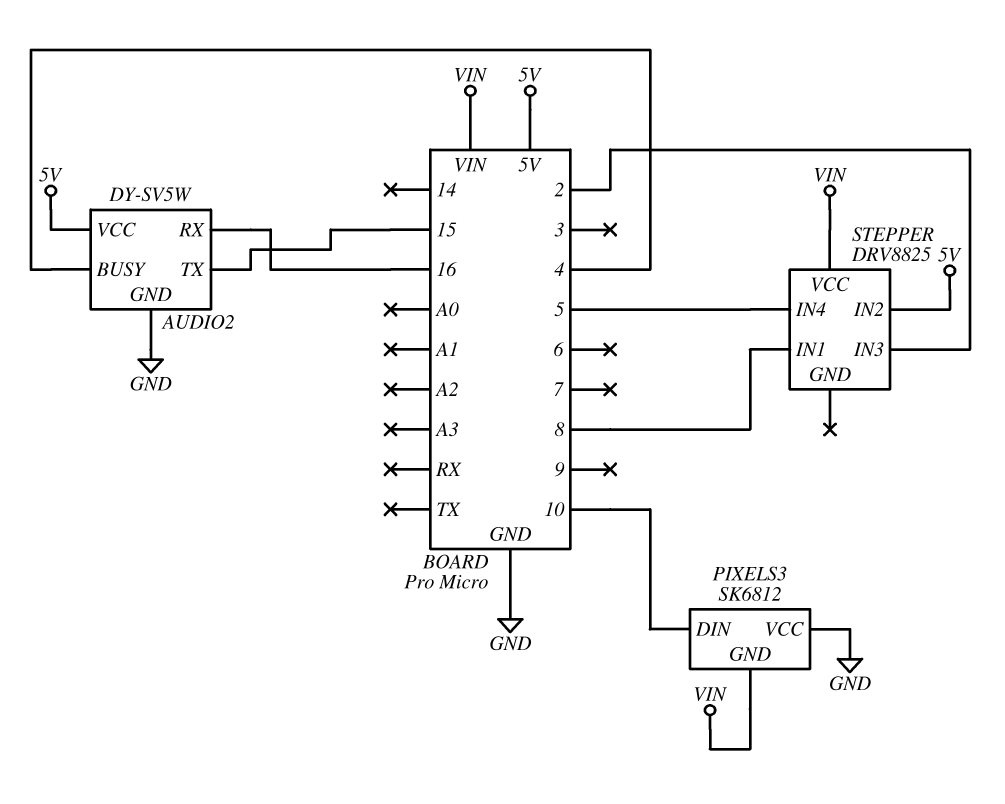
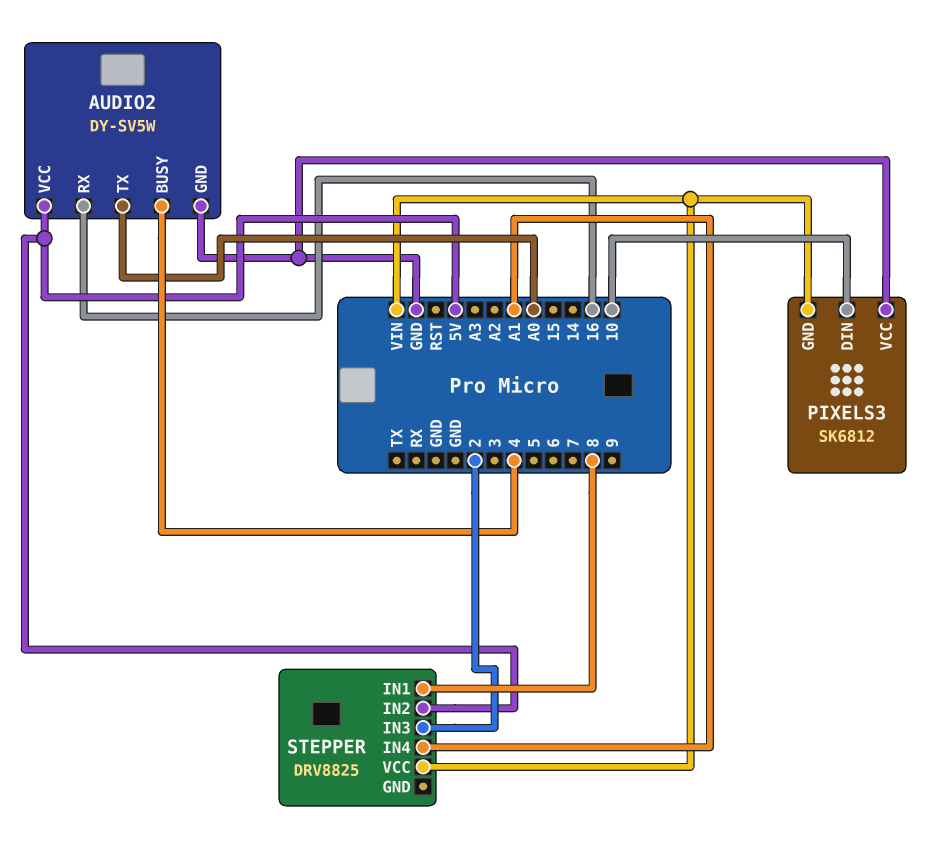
AUDIO2 pin TX: 15 -> A0
STEPPER pin IN4: 5 -> A1

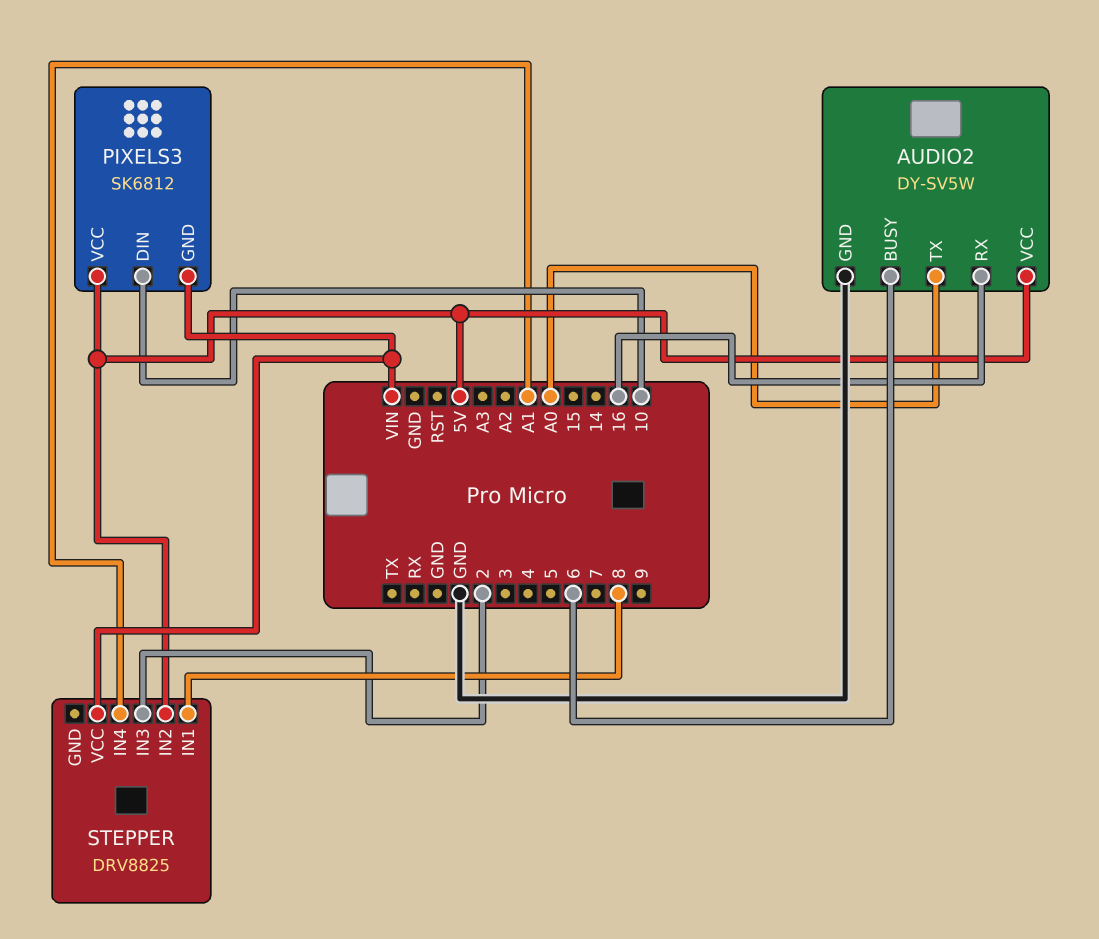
AUDIO2 pin BUSY: 4 -> 6
PIXELS3 pin VCC: GND -> 5V

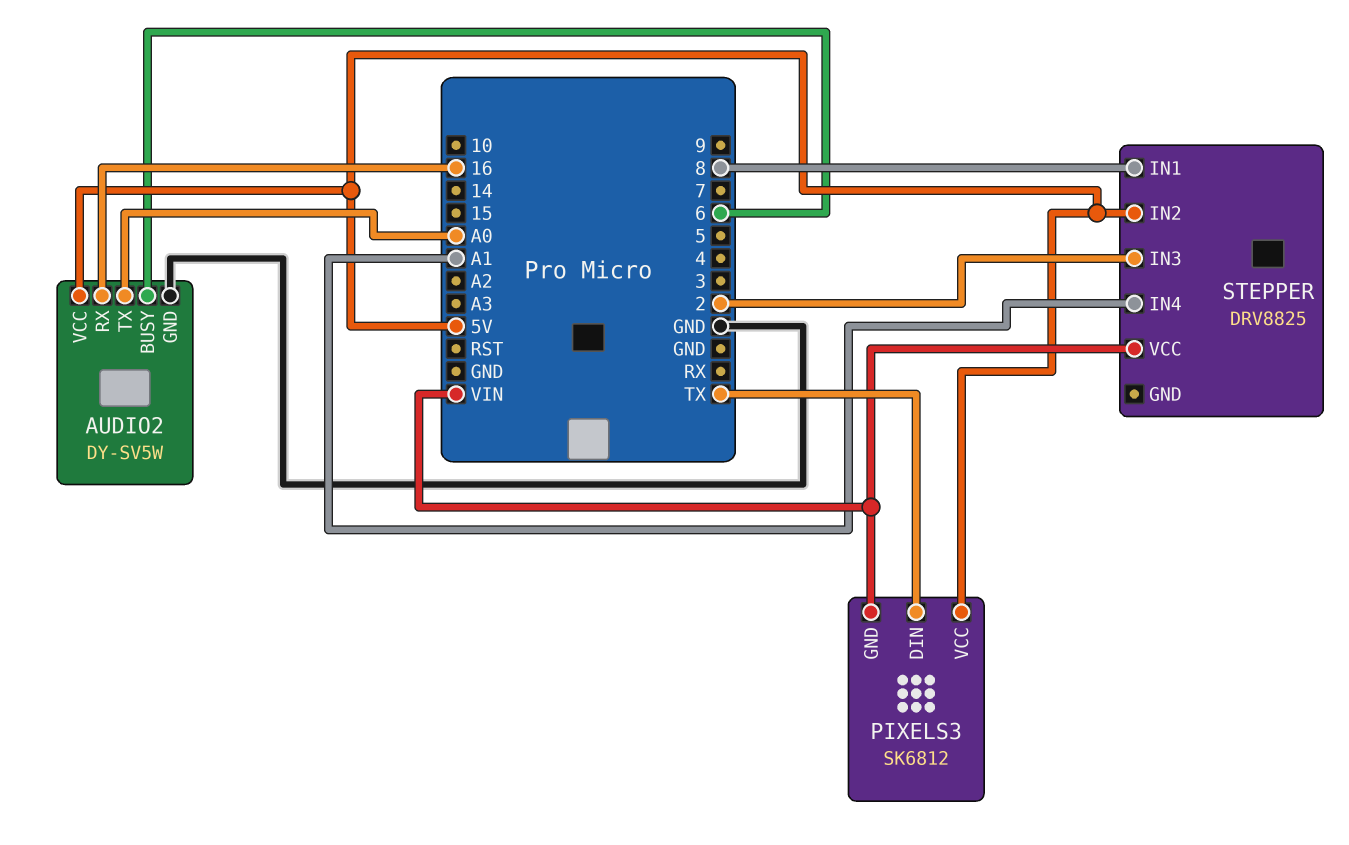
PIXELS3 pin DIN: 10 -> TX

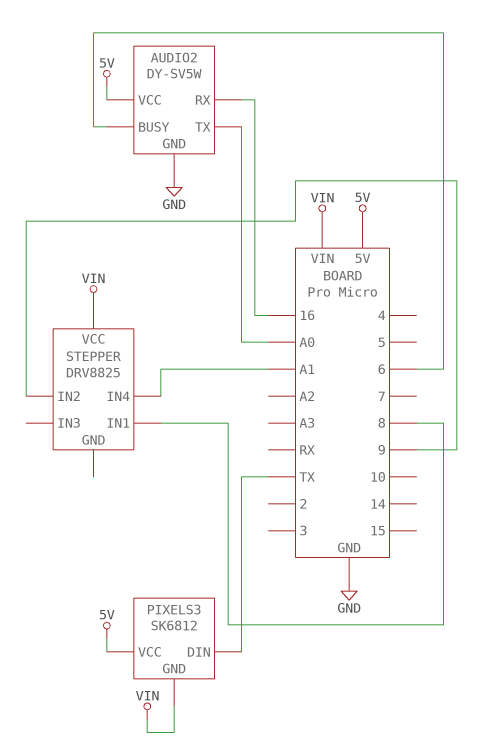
STEPPER pin IN2: 5V -> 9
STEPPER pin IN3: 2 -> none

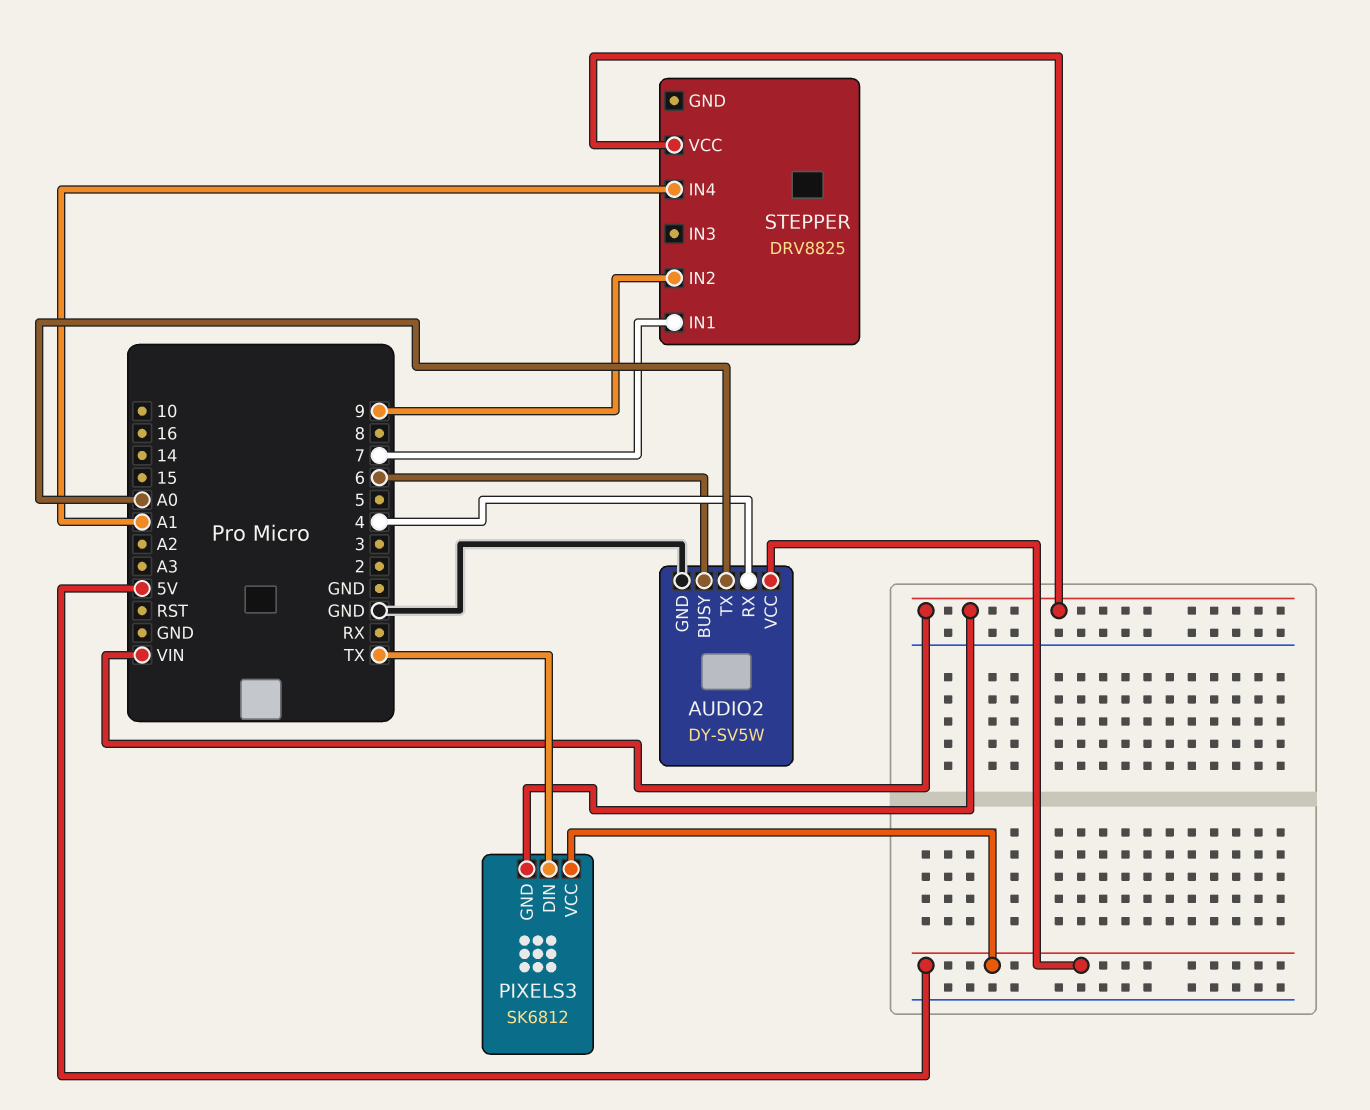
AUDIO2 pin RX: 16 -> 4
STEPPER pin IN1: 8 -> 7

